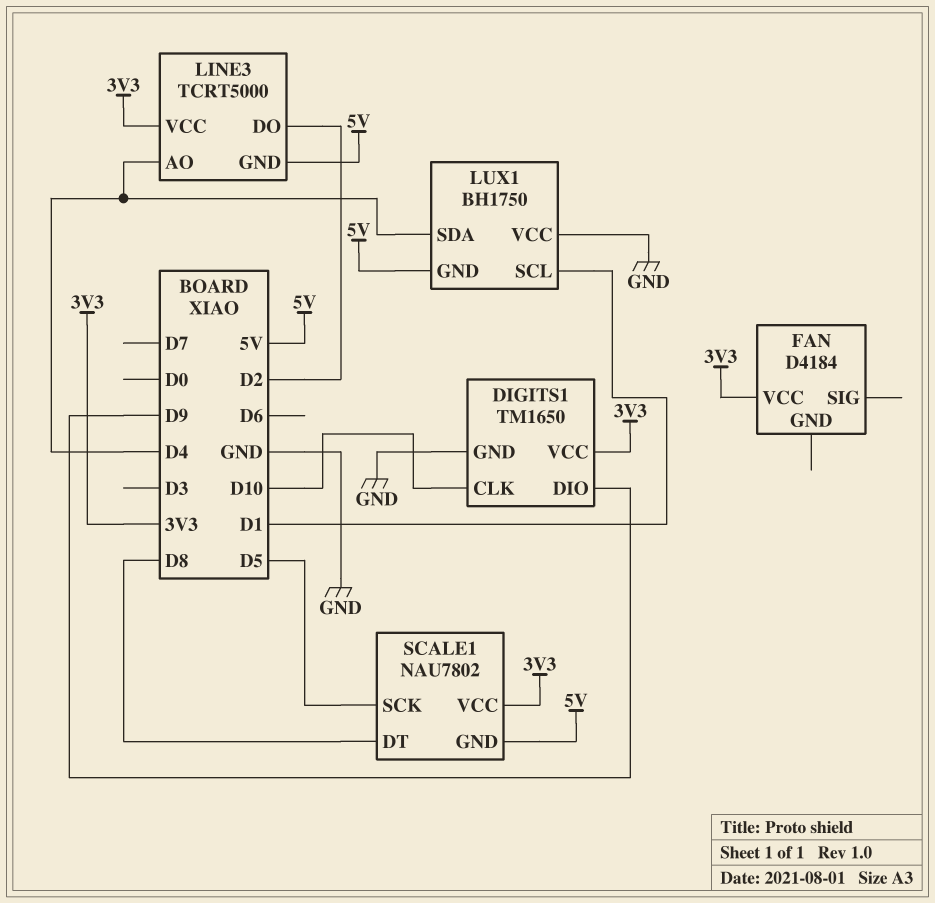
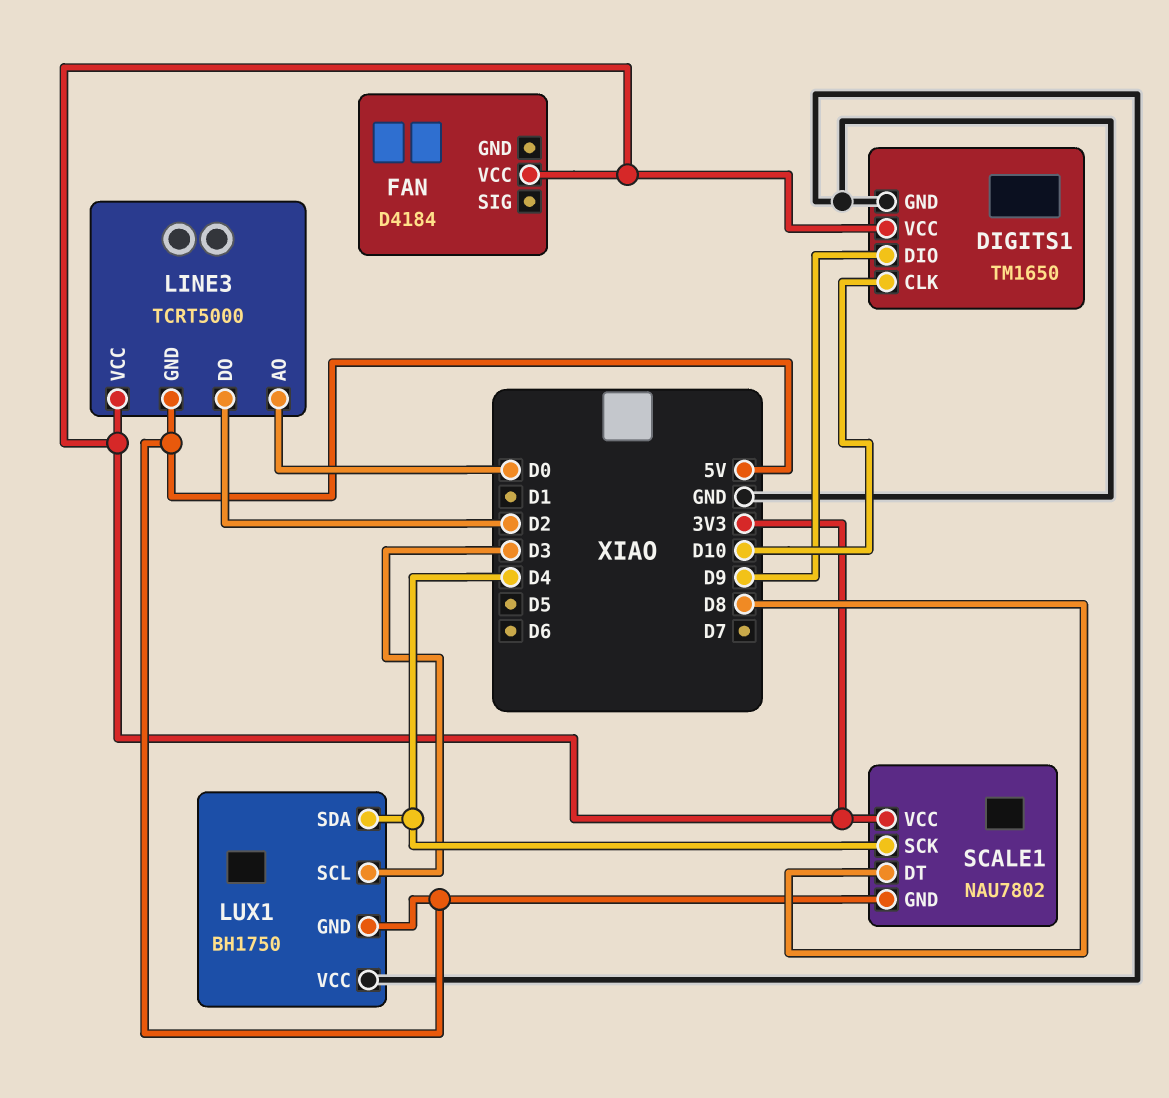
LINE3 pin AO: D4 -> D0
LUX1 pin SCL: D1 -> D3
SCALE1 pin SCK: D5 -> D4

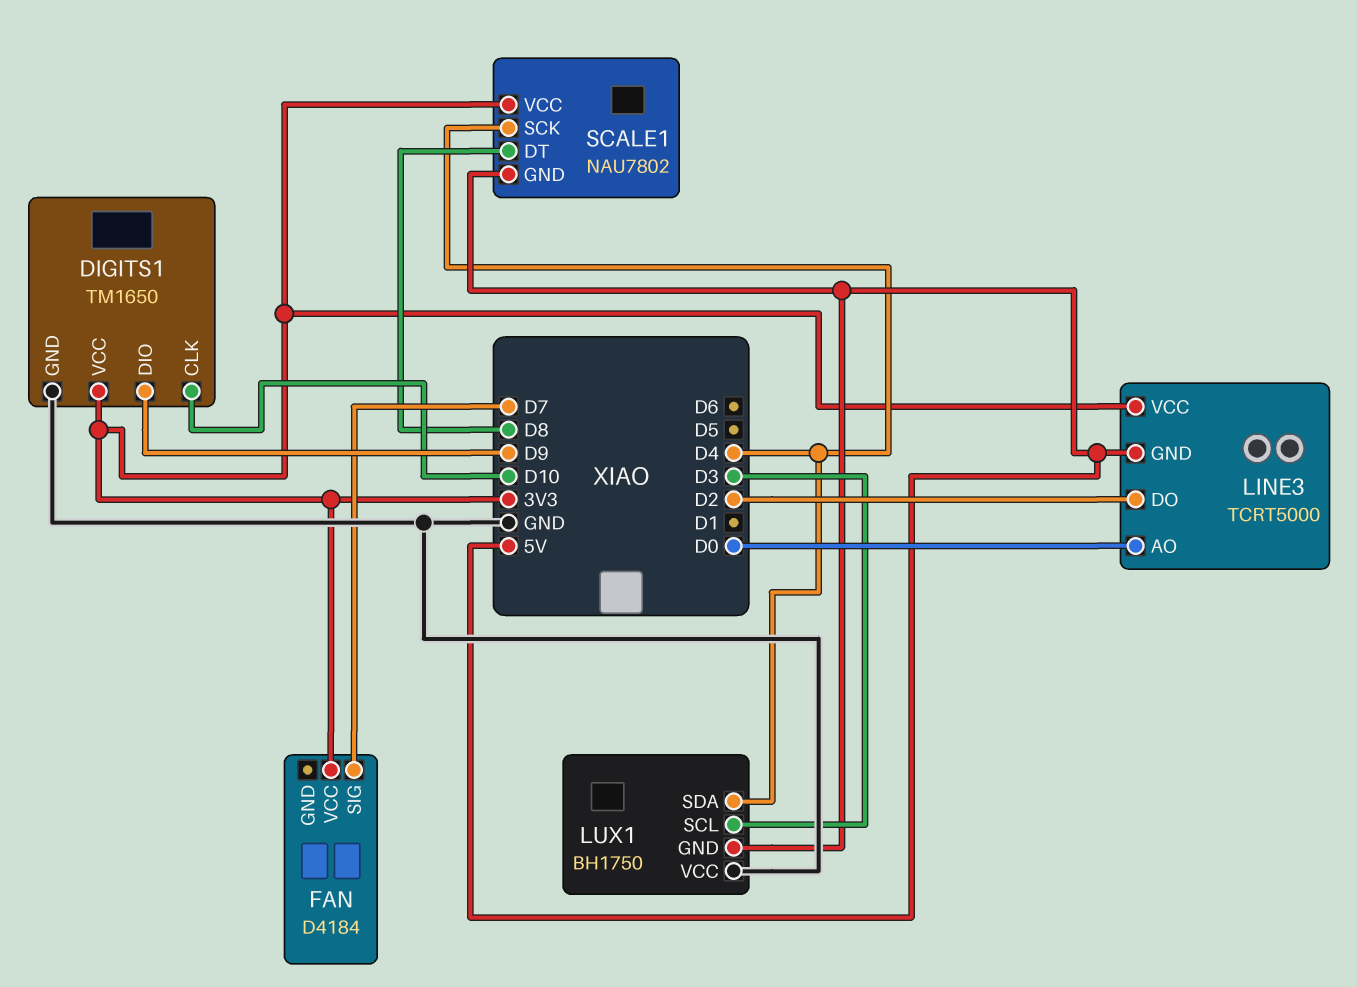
FAN pin SIG: none -> D7

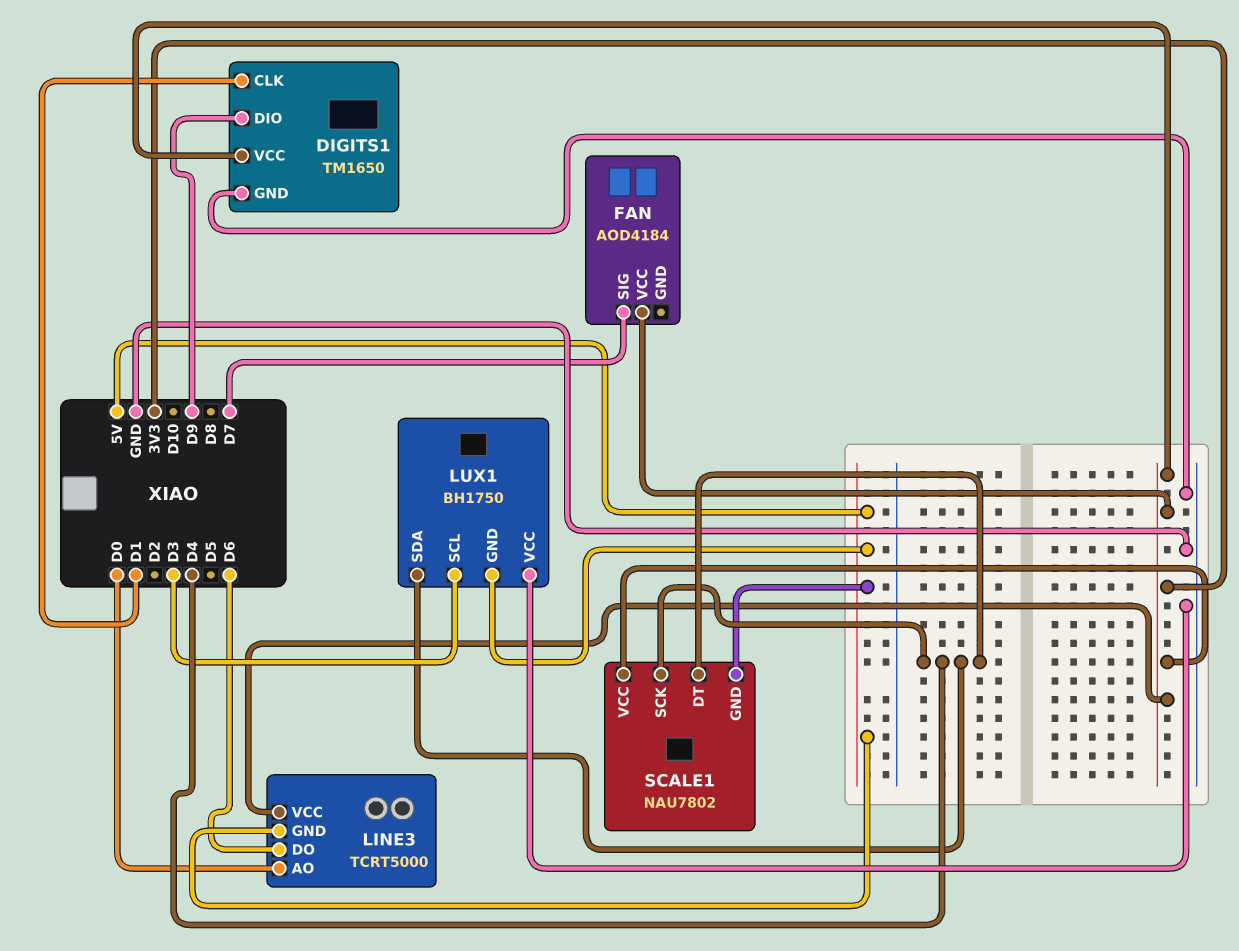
DIGITS1 pin CLK: D10 -> D1
FAN: D4184 -> AOD4184
LINE3 pin DO: D2 -> D6
SCALE1 pin DT: D8 -> D4

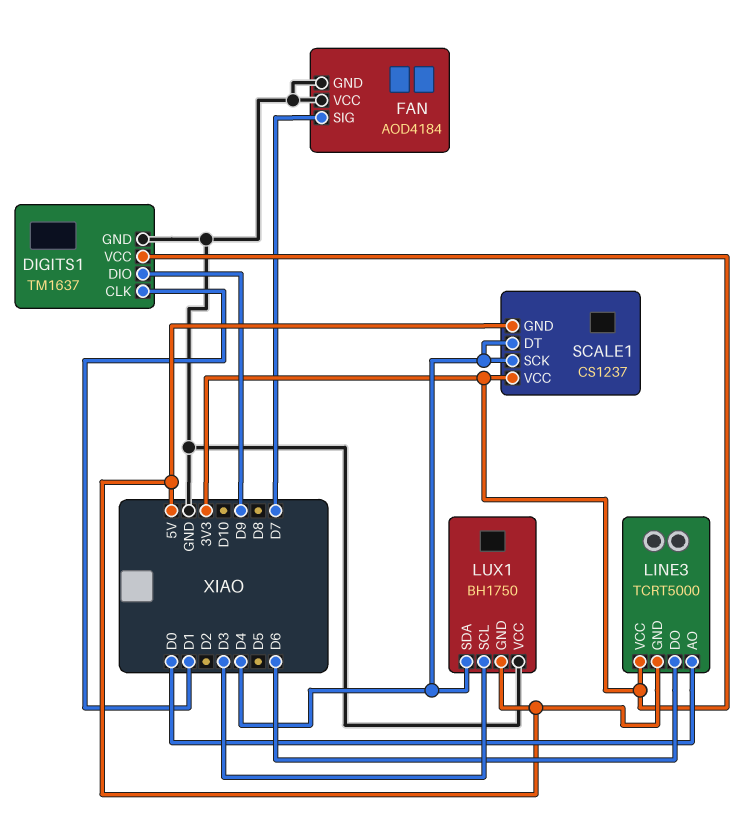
DIGITS1: TM1650 -> TM1637
FAN pin GND: none -> GND
FAN pin VCC: 3V3 -> GND
SCALE1: NAU7802 -> CS1237

